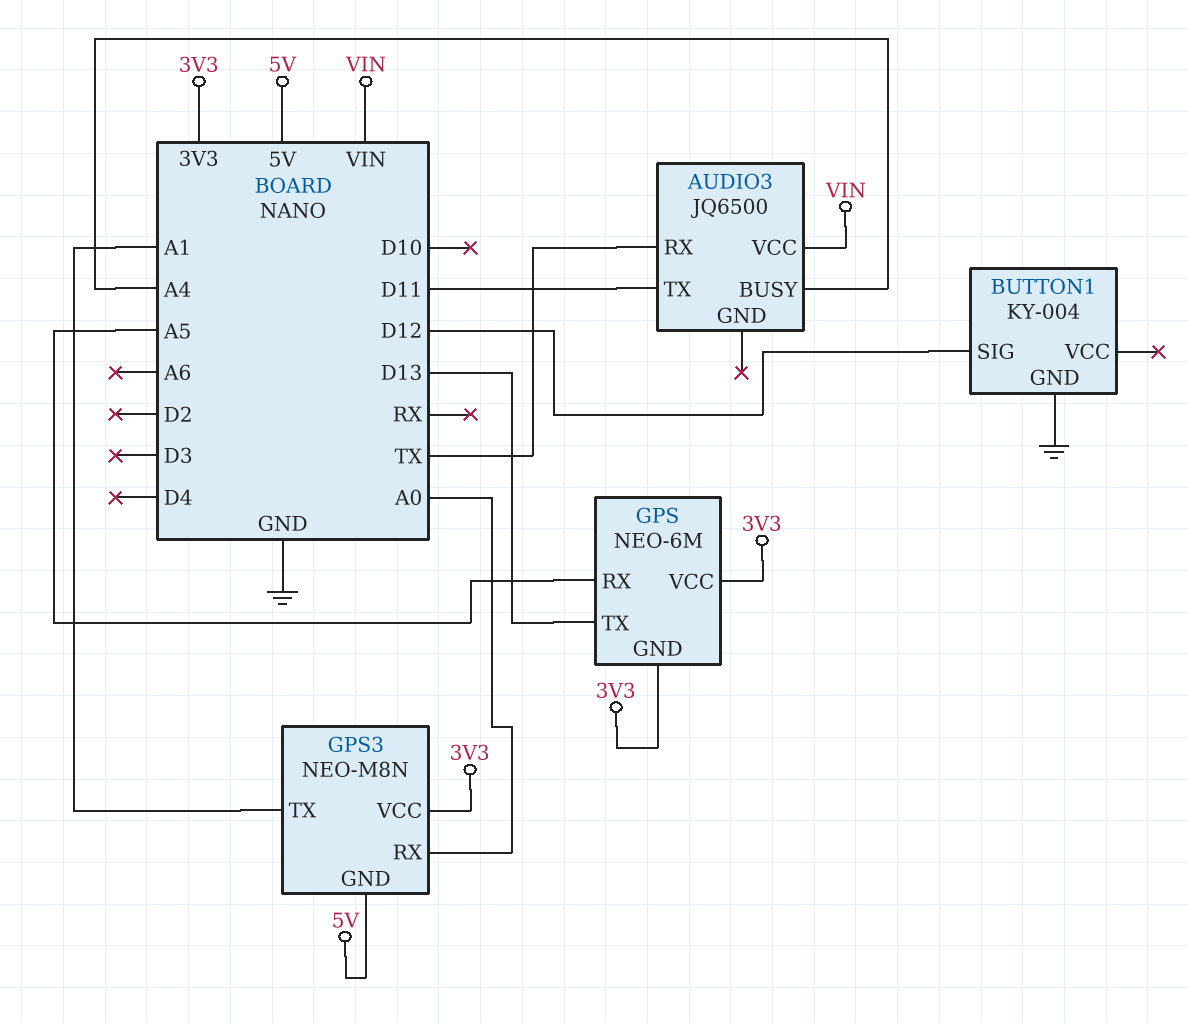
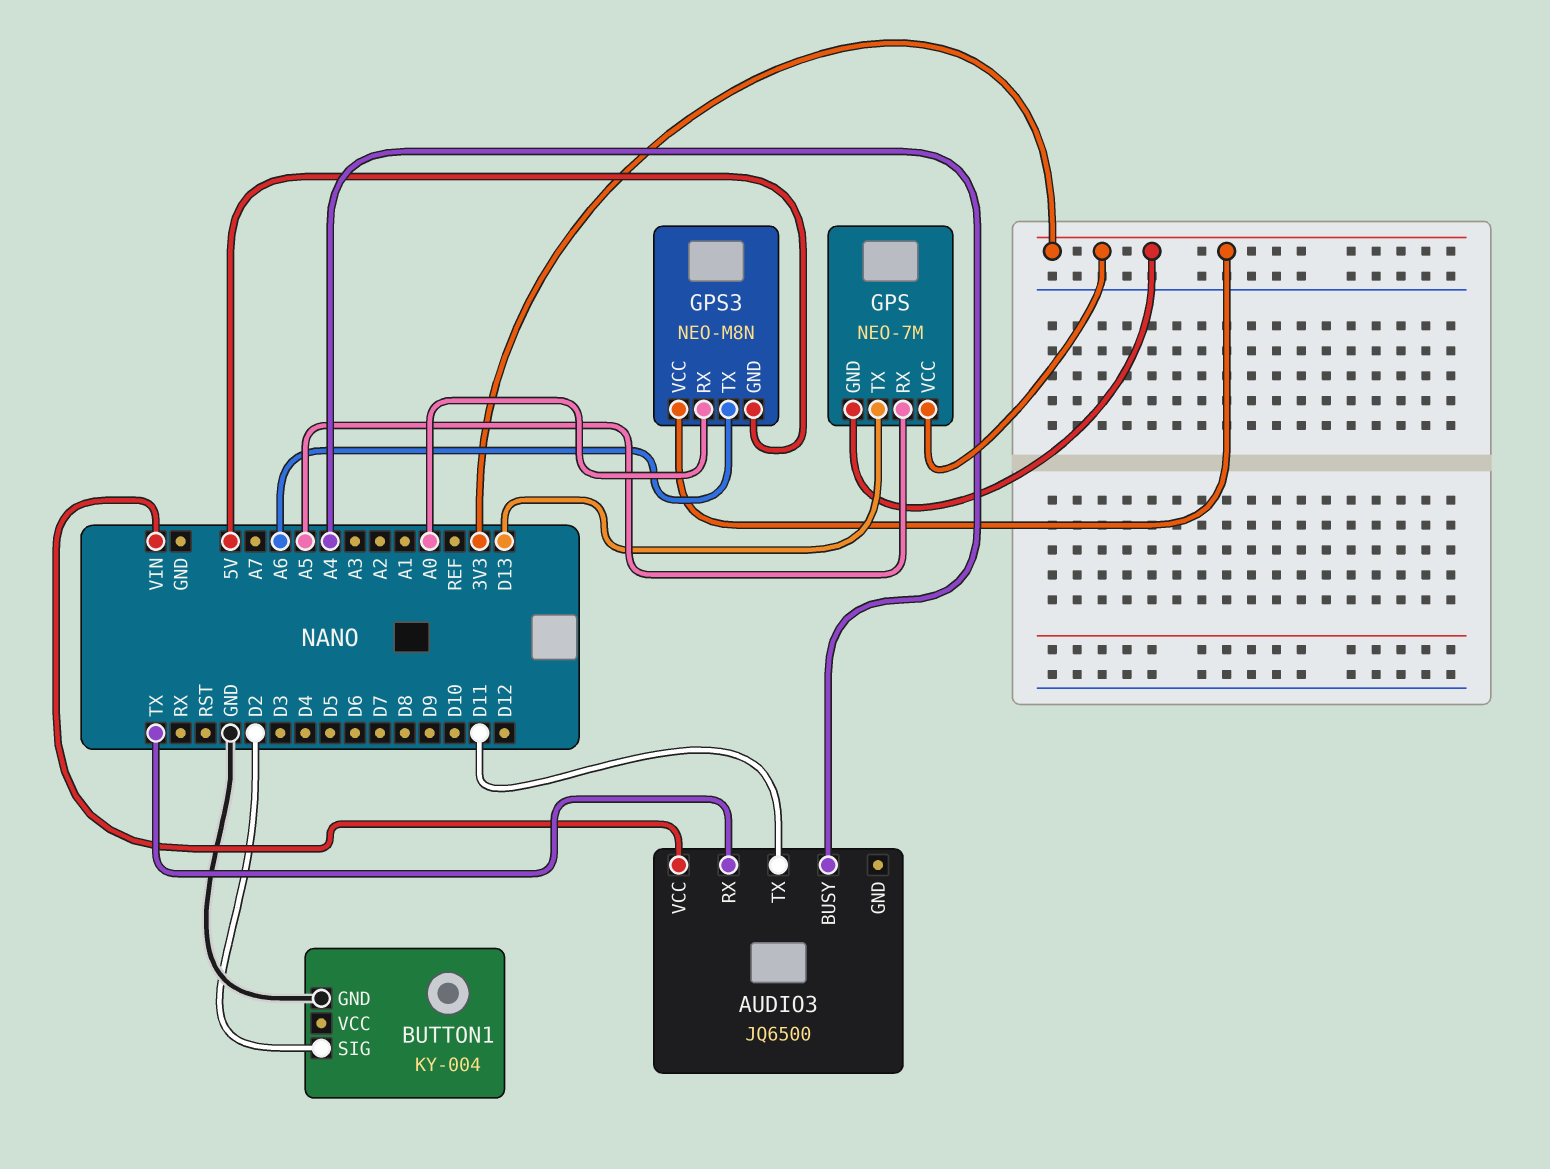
BUTTON1 pin SIG: D12 -> D2
GPS: NEO-6M -> NEO-7M
GPS3 pin TX: A1 -> A6

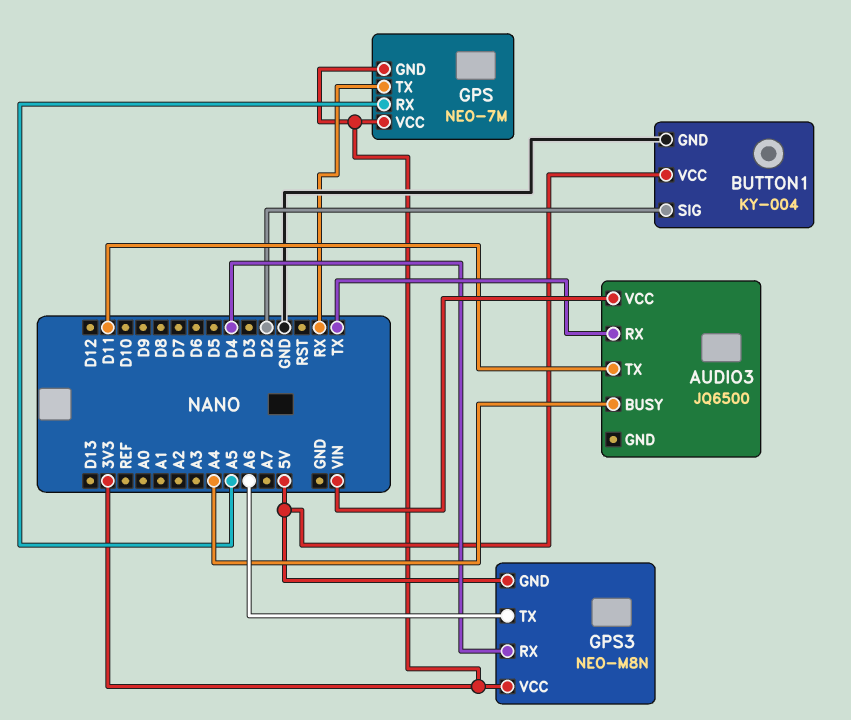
BUTTON1 pin VCC: none -> 5V
GPS pin TX: D13 -> RX
GPS3 pin RX: A0 -> D4

